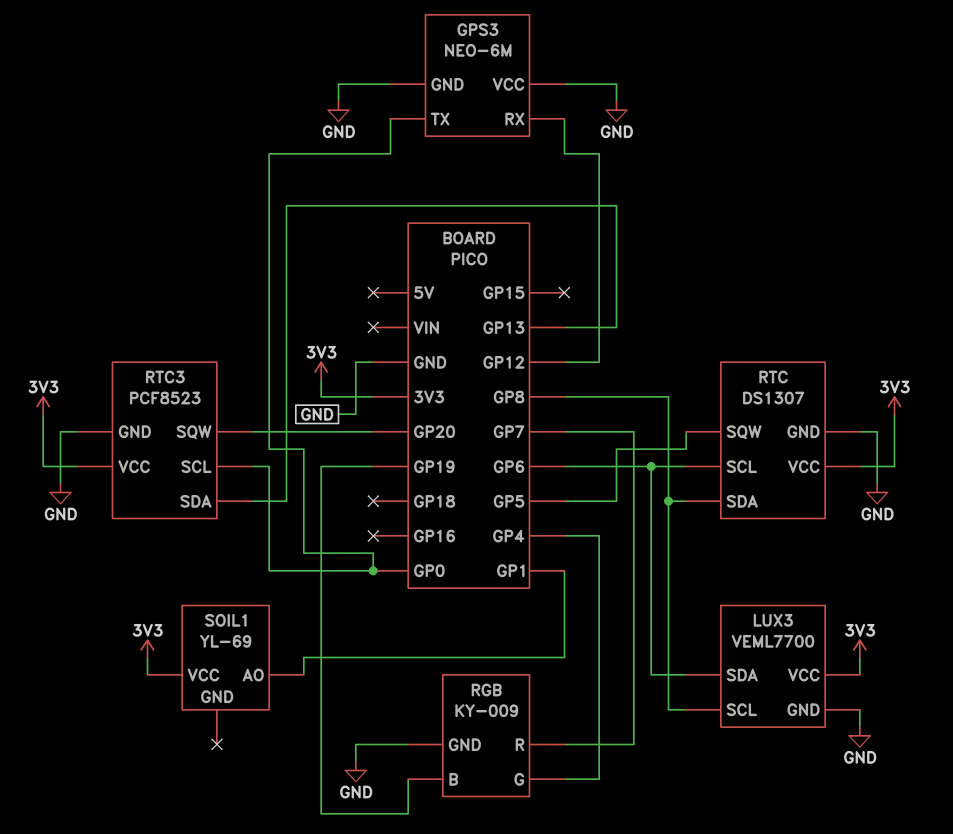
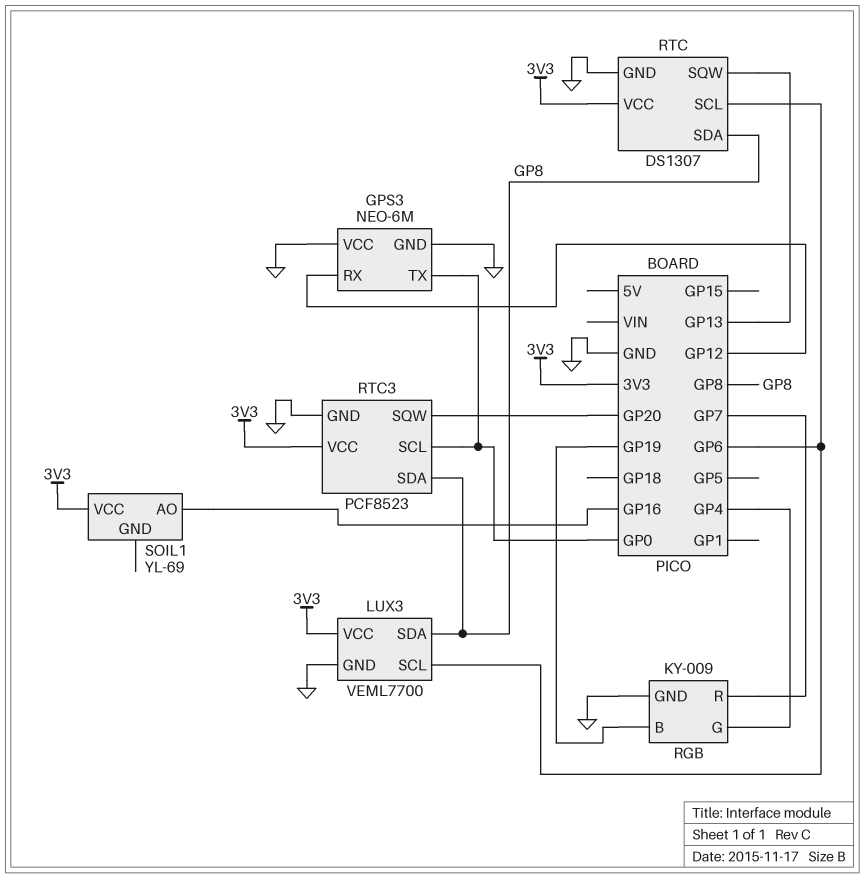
LUX3 pin SCL: GP8 -> GP6
LUX3 pin SDA: GP6 -> GP8
RTC pin SQW: GP5 -> GP13
RTC3 pin SDA: GP13 -> GP8
SOIL1 pin AO: GP1 -> GP16

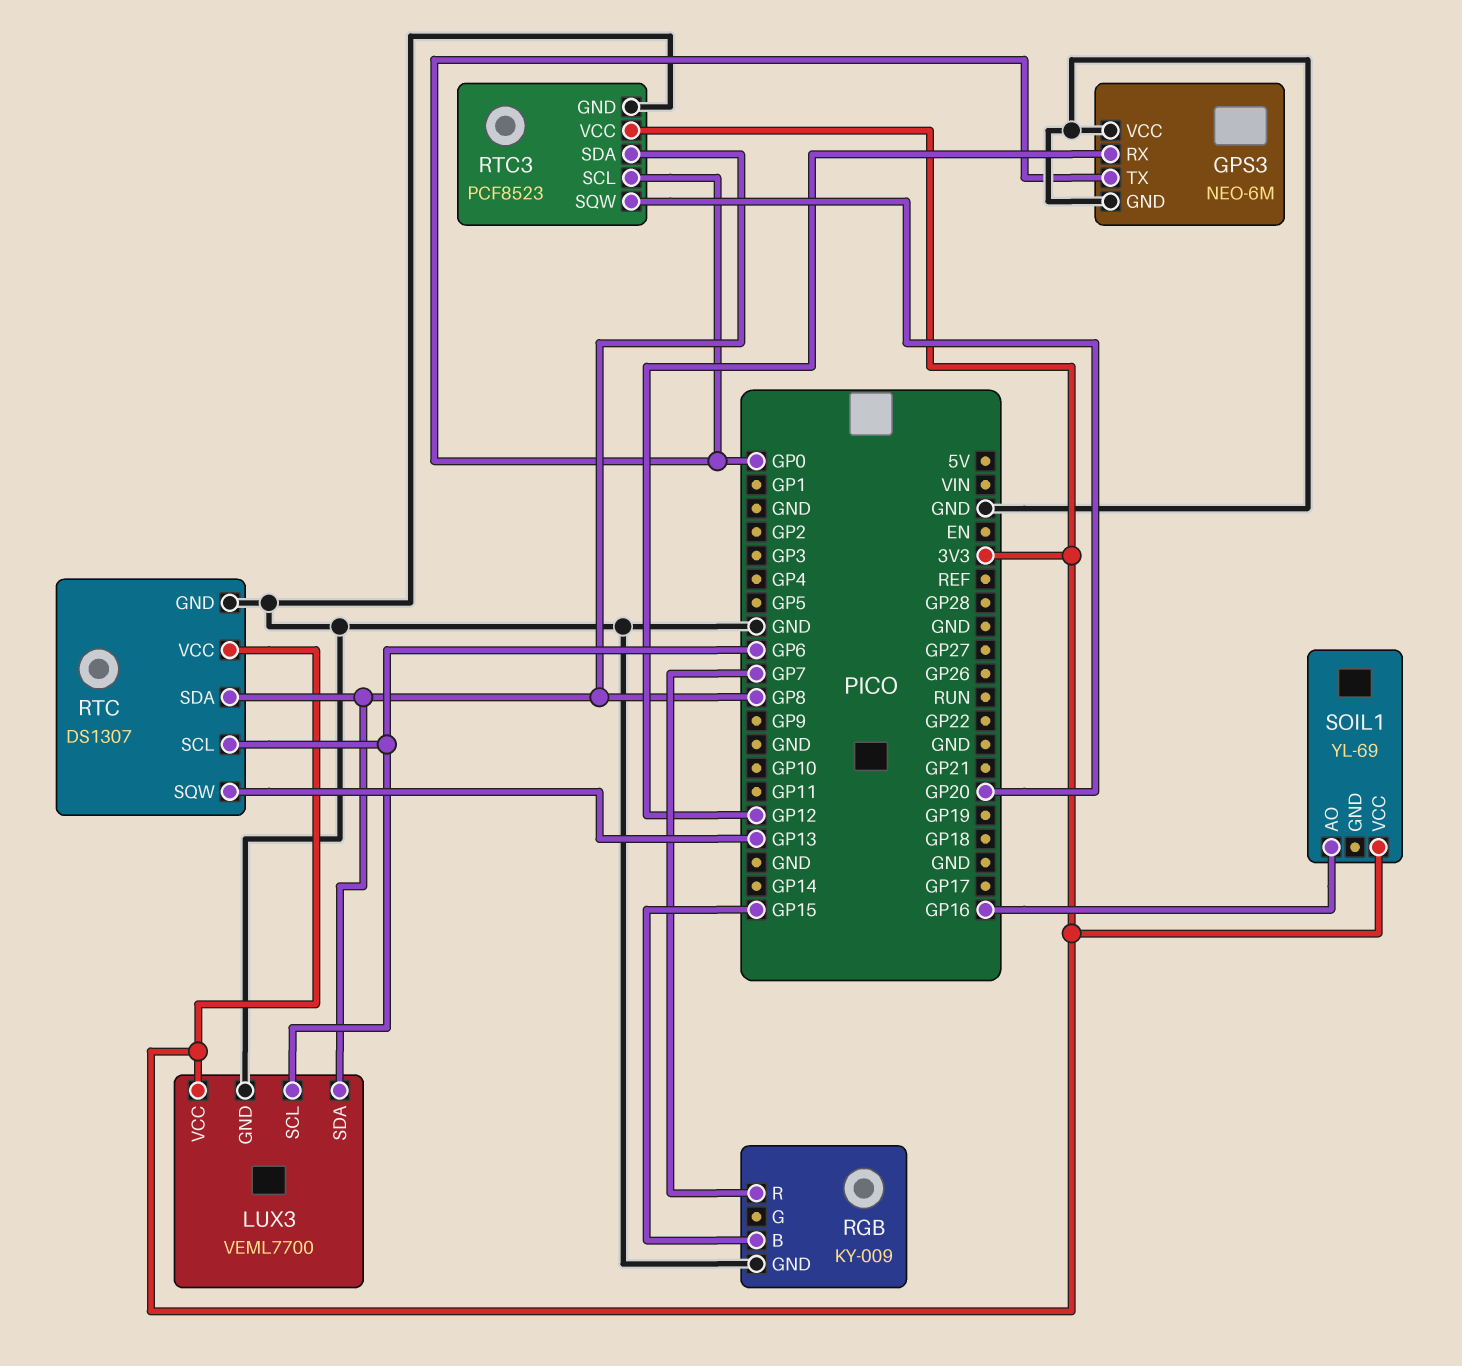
RGB pin B: GP19 -> GP15
RGB pin G: GP4 -> none

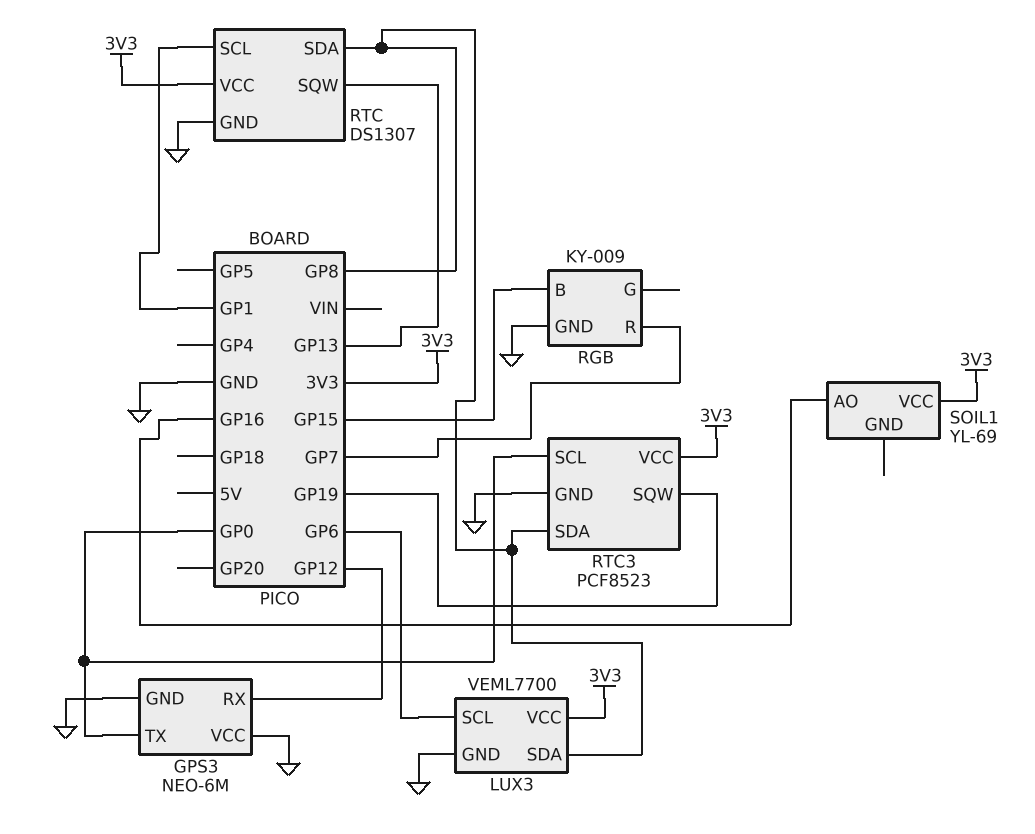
RTC pin SCL: GP6 -> GP1
RTC3 pin SQW: GP20 -> GP19

